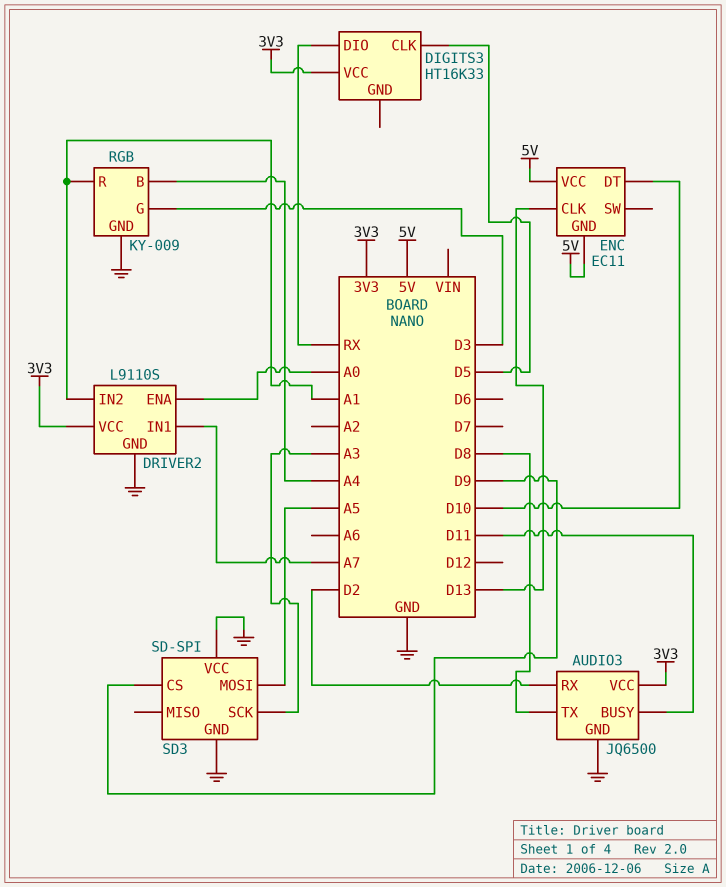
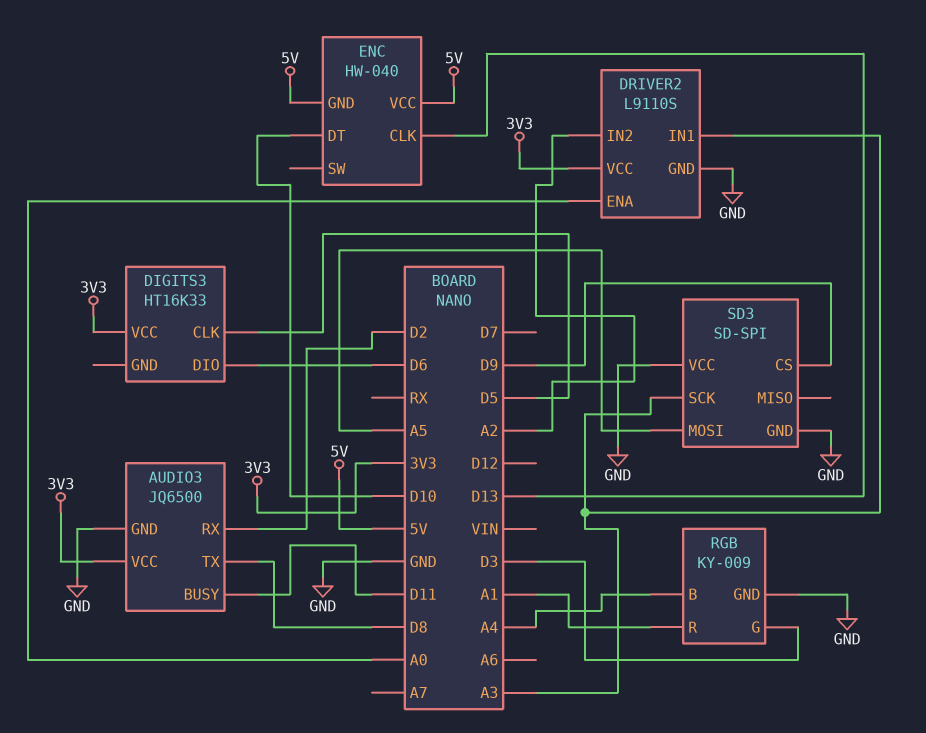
DIGITS3 pin DIO: RX -> D6
DRIVER2 pin IN1: A7 -> A3
DRIVER2 pin IN2: A1 -> A2
ENC: EC11 -> HW-040

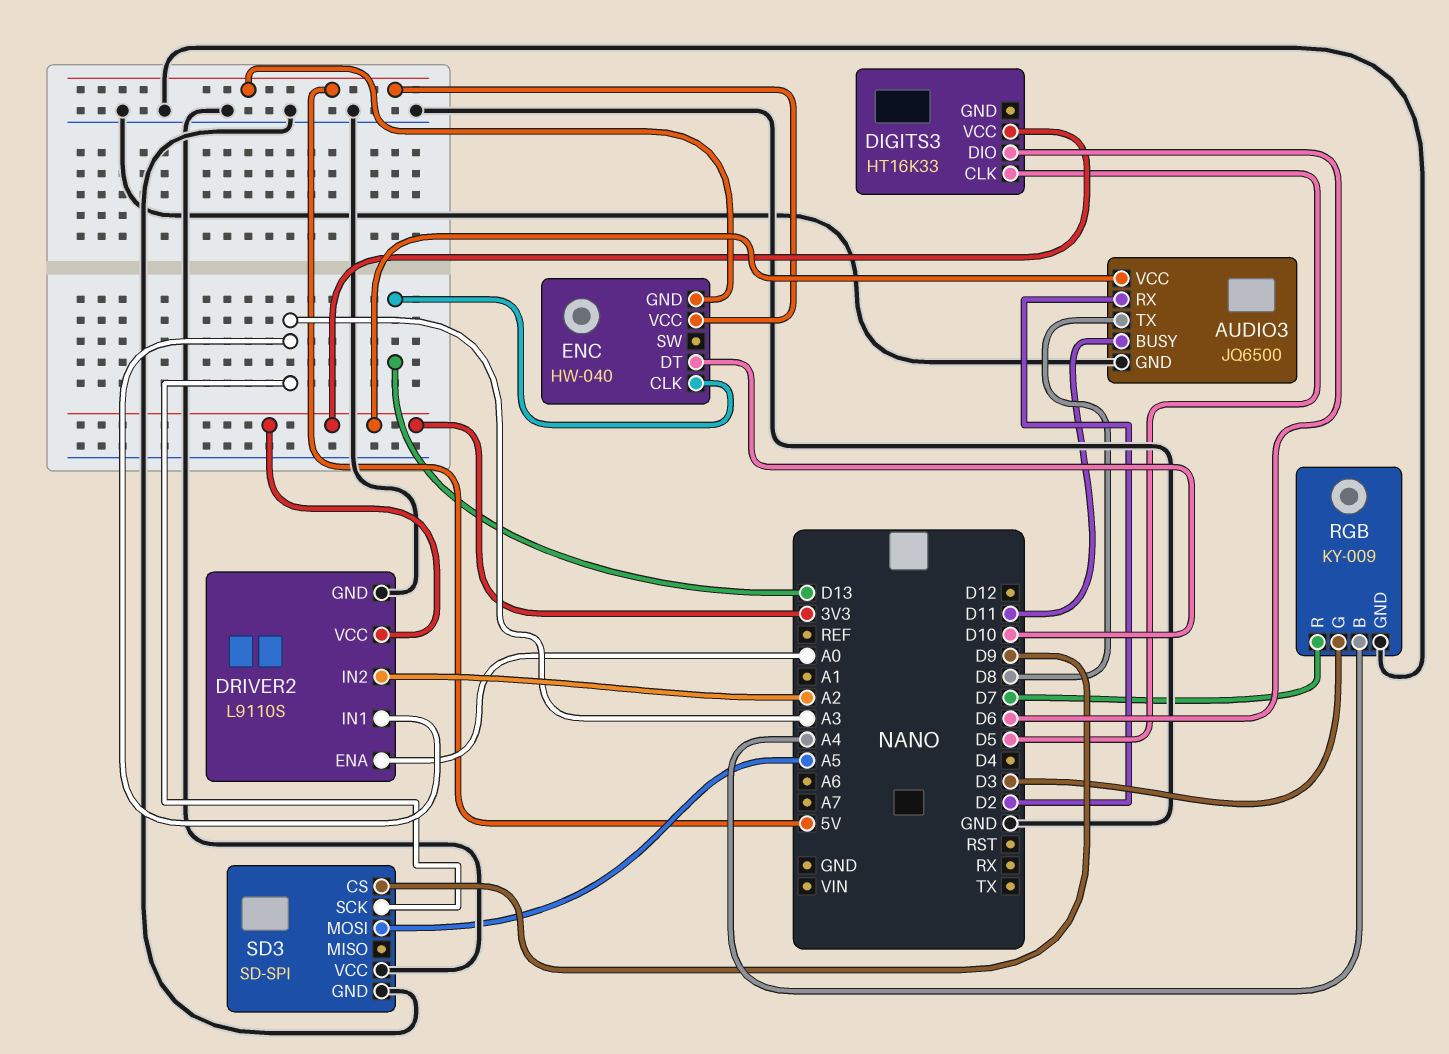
RGB pin R: A1 -> D7

